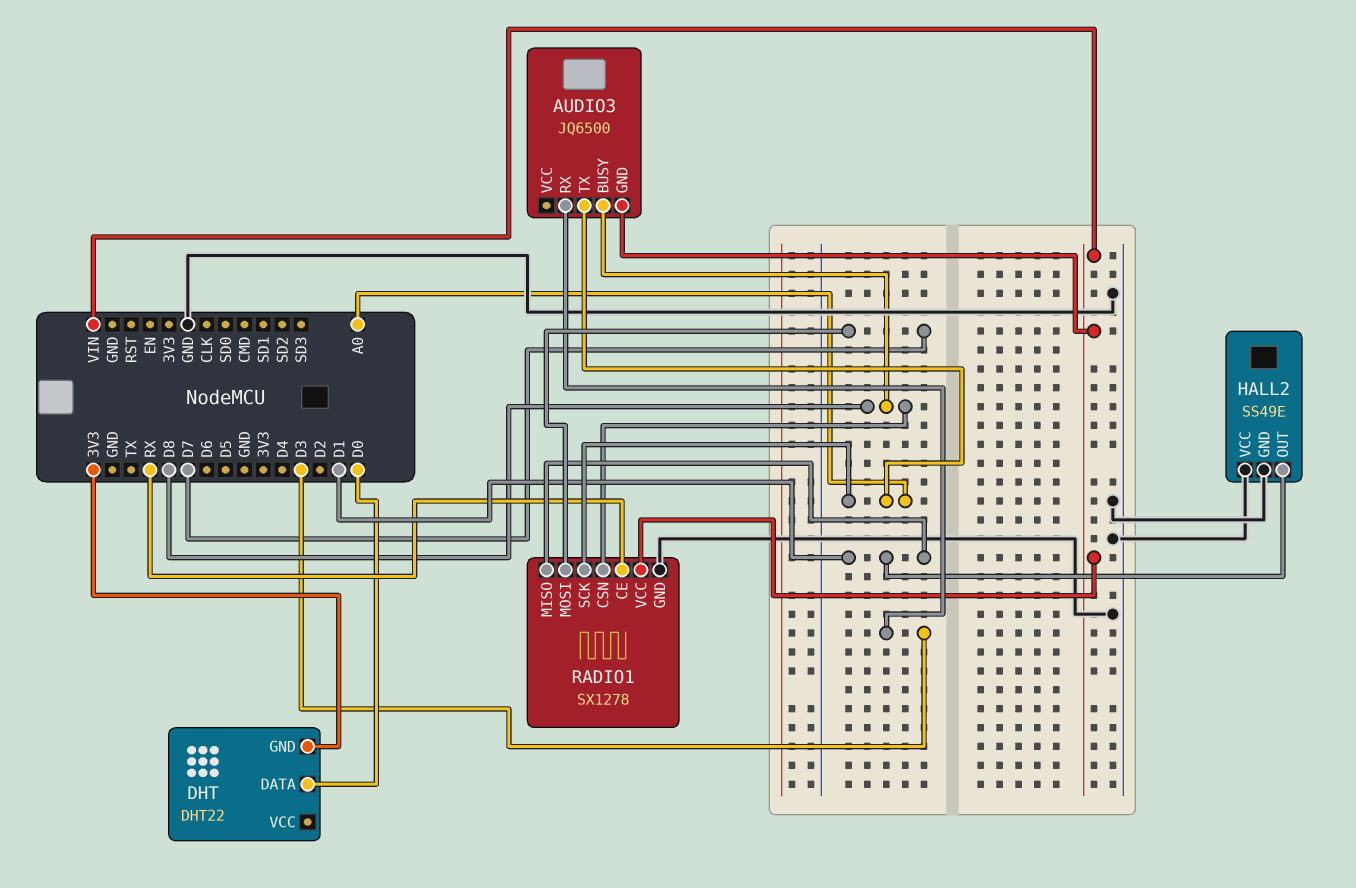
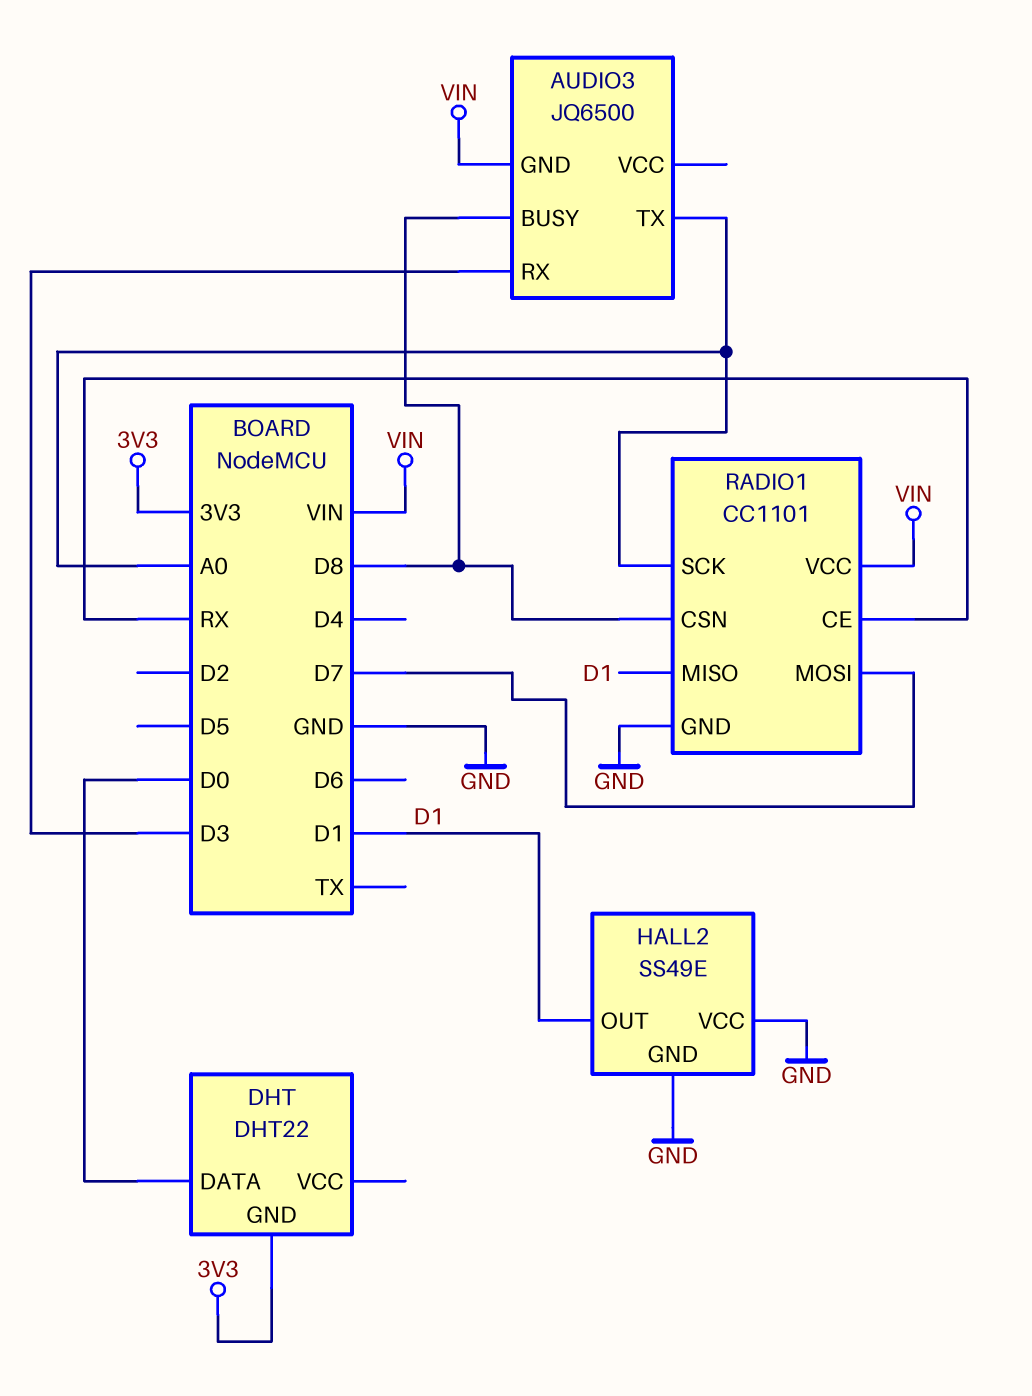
RADIO1: SX1278 -> CC1101

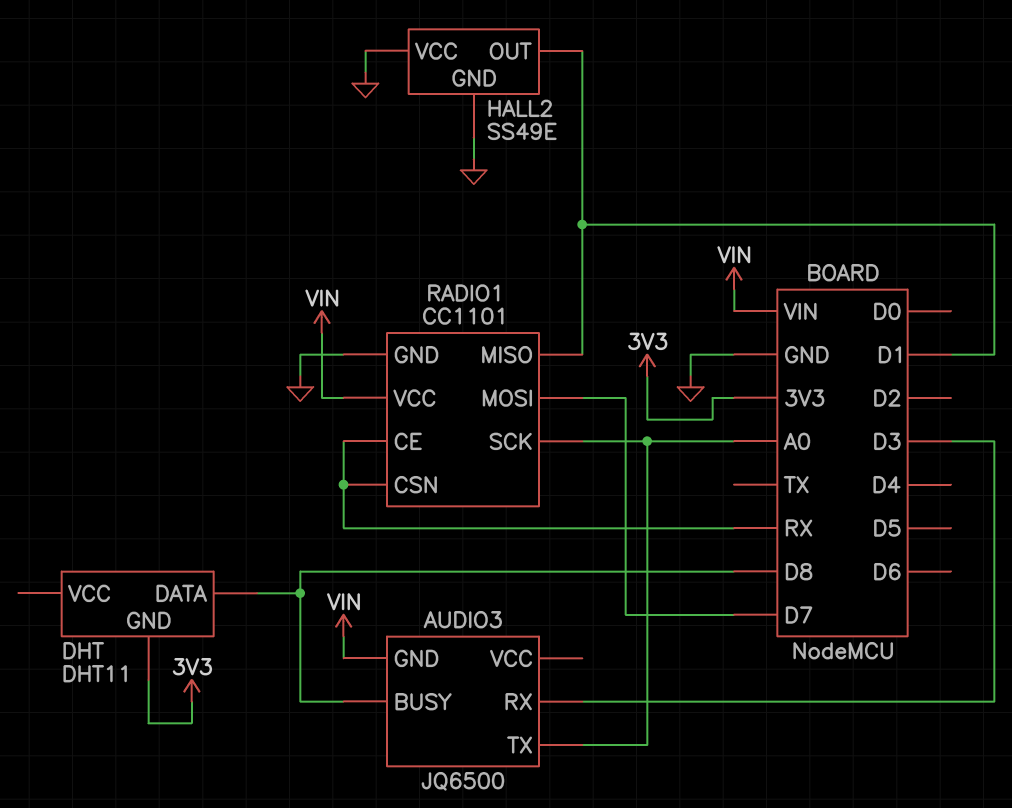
DHT: DHT22 -> DHT11
DHT pin DATA: D0 -> D8
RADIO1 pin CSN: D8 -> RX

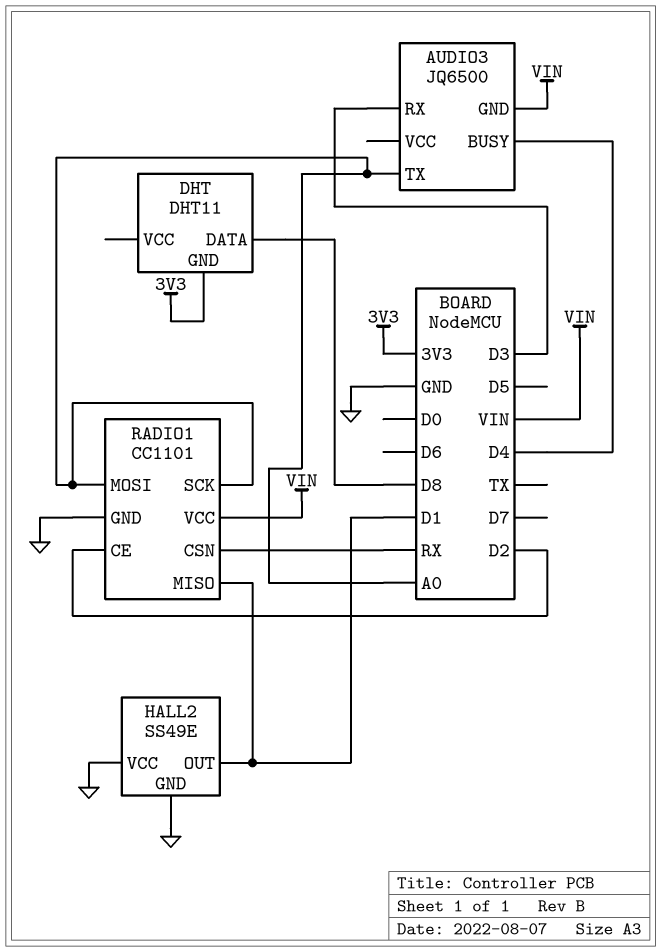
AUDIO3 pin BUSY: D8 -> D4
RADIO1 pin CE: RX -> D2
RADIO1 pin MOSI: D7 -> A0

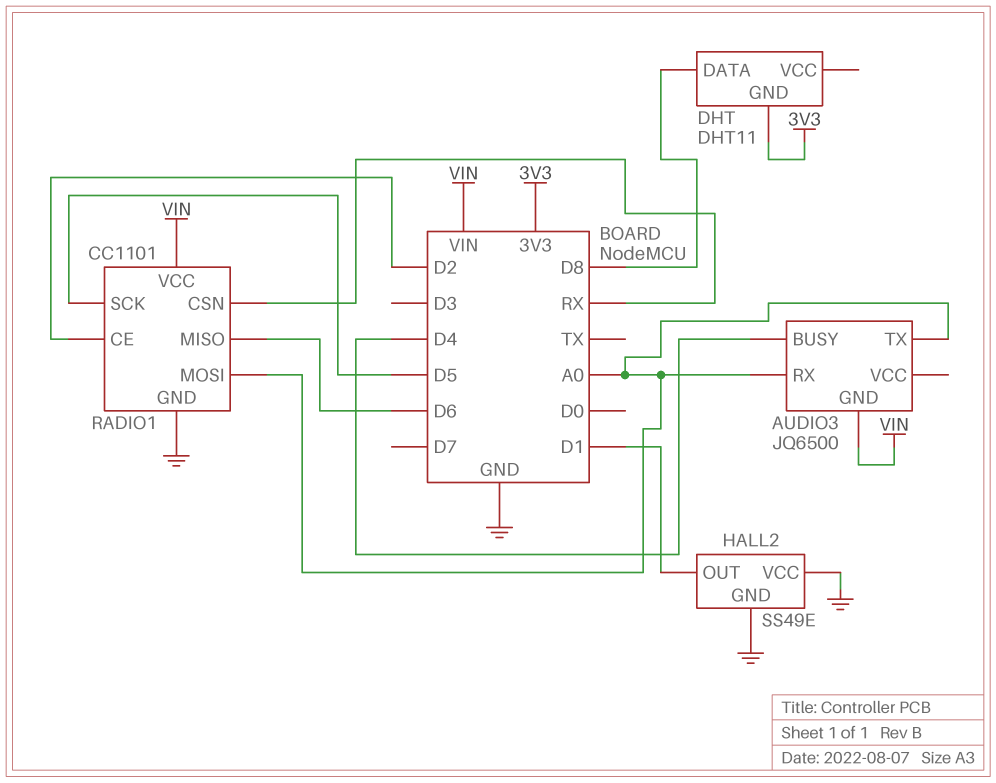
AUDIO3 pin RX: D3 -> A0
RADIO1 pin MISO: D1 -> D6
RADIO1 pin SCK: A0 -> D5

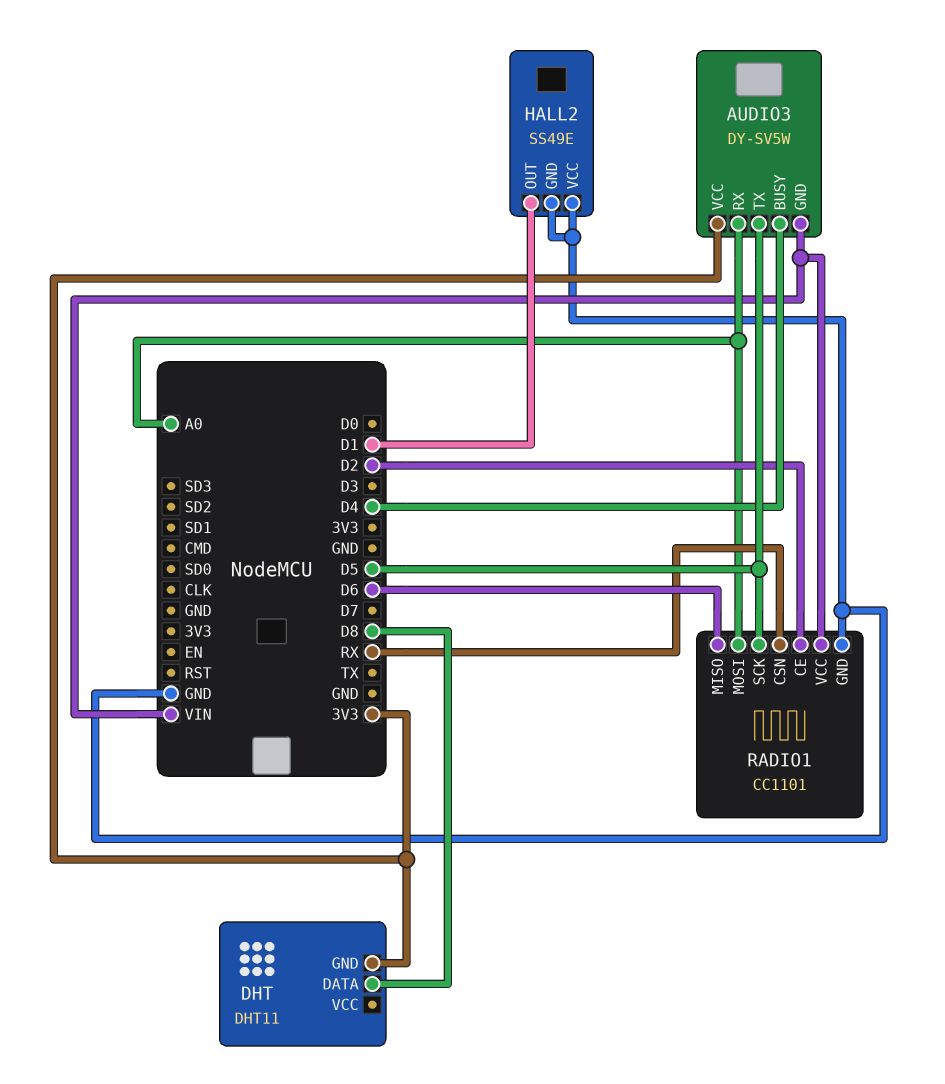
AUDIO3: JQ6500 -> DY-SV5W
AUDIO3 pin TX: A0 -> D5
AUDIO3 pin VCC: none -> 3V3

